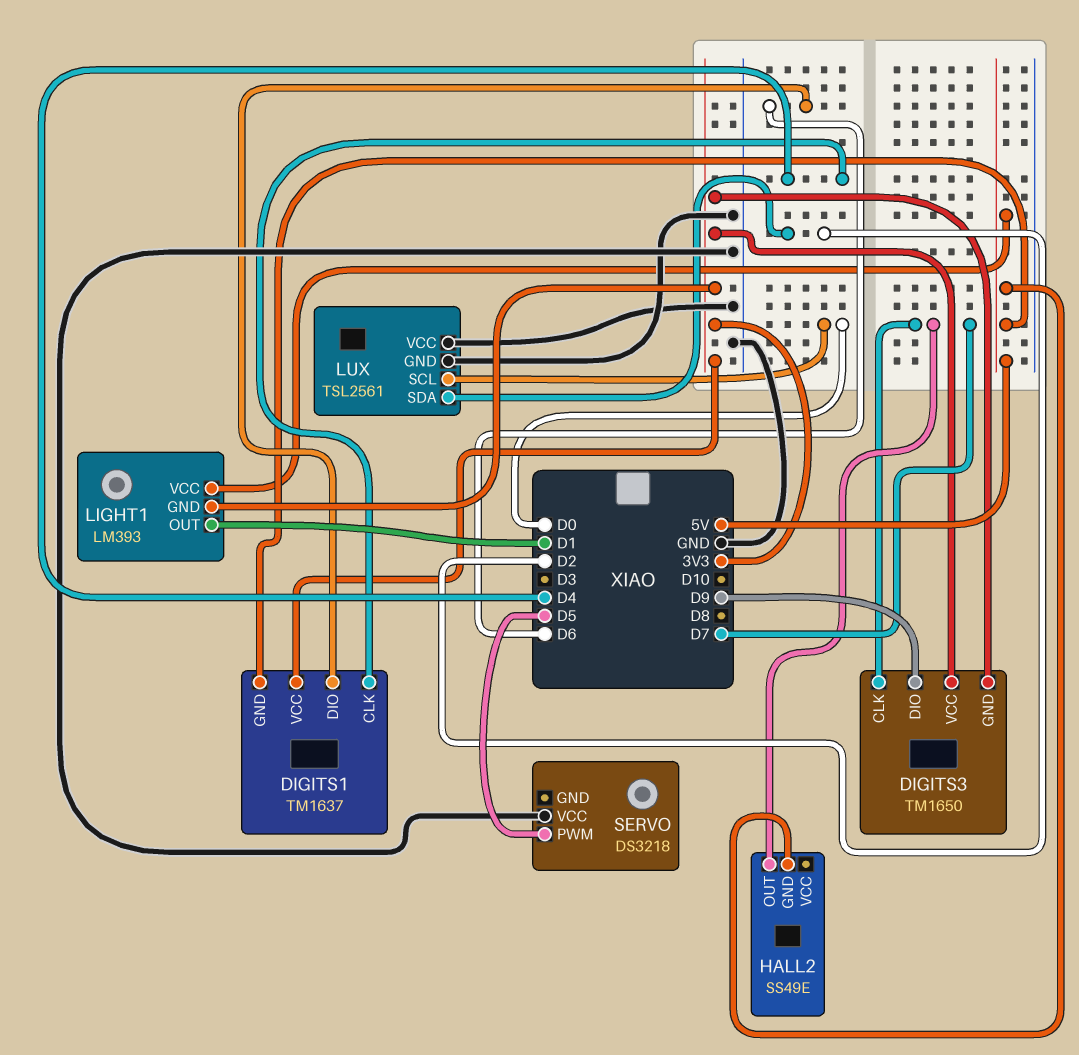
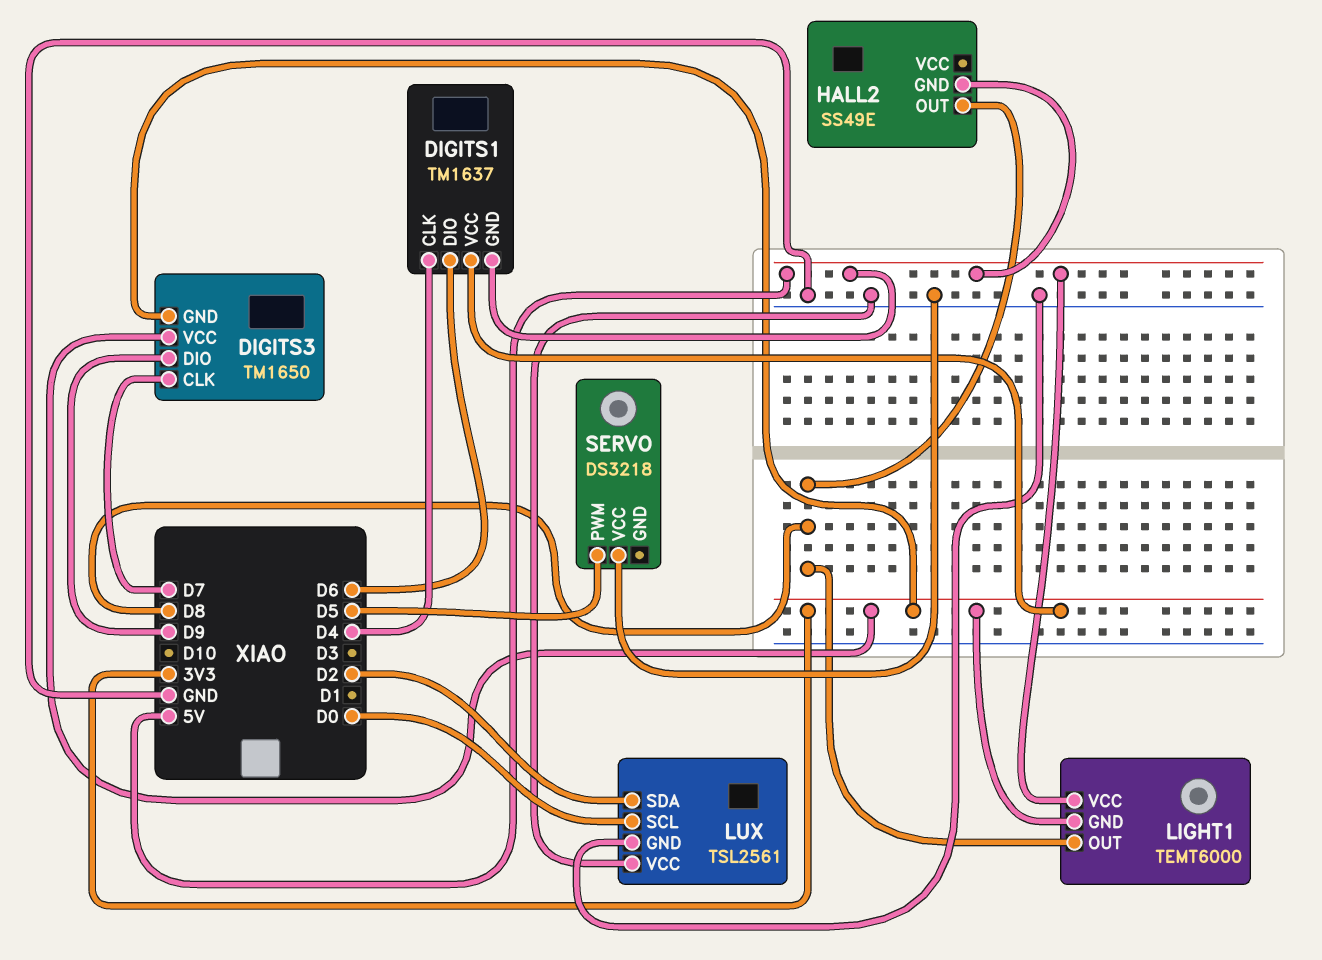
HALL2 pin OUT: D7 -> D8
LIGHT1: LM393 -> TEMT6000
LIGHT1 pin OUT: D1 -> D8

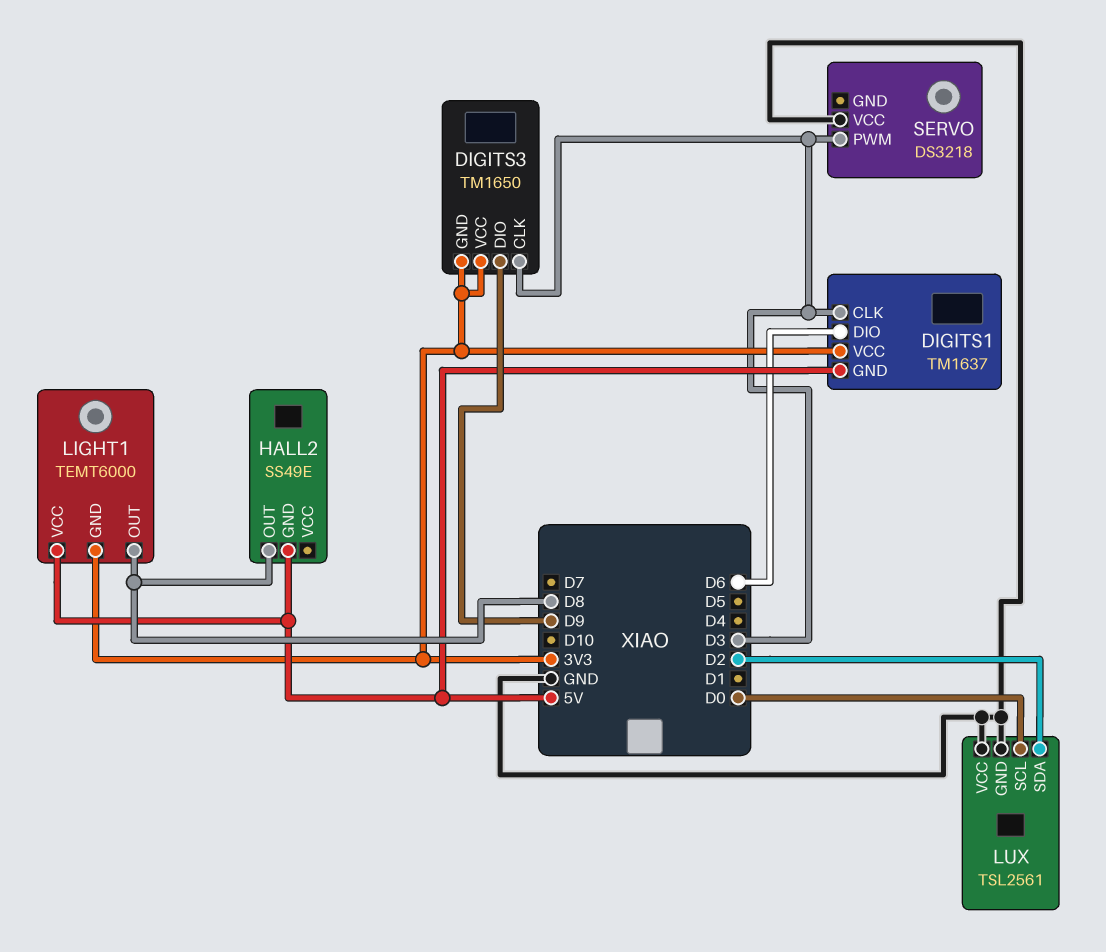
DIGITS1 pin CLK: D4 -> D3
DIGITS3 pin CLK: D7 -> D3
SERVO pin PWM: D5 -> D3

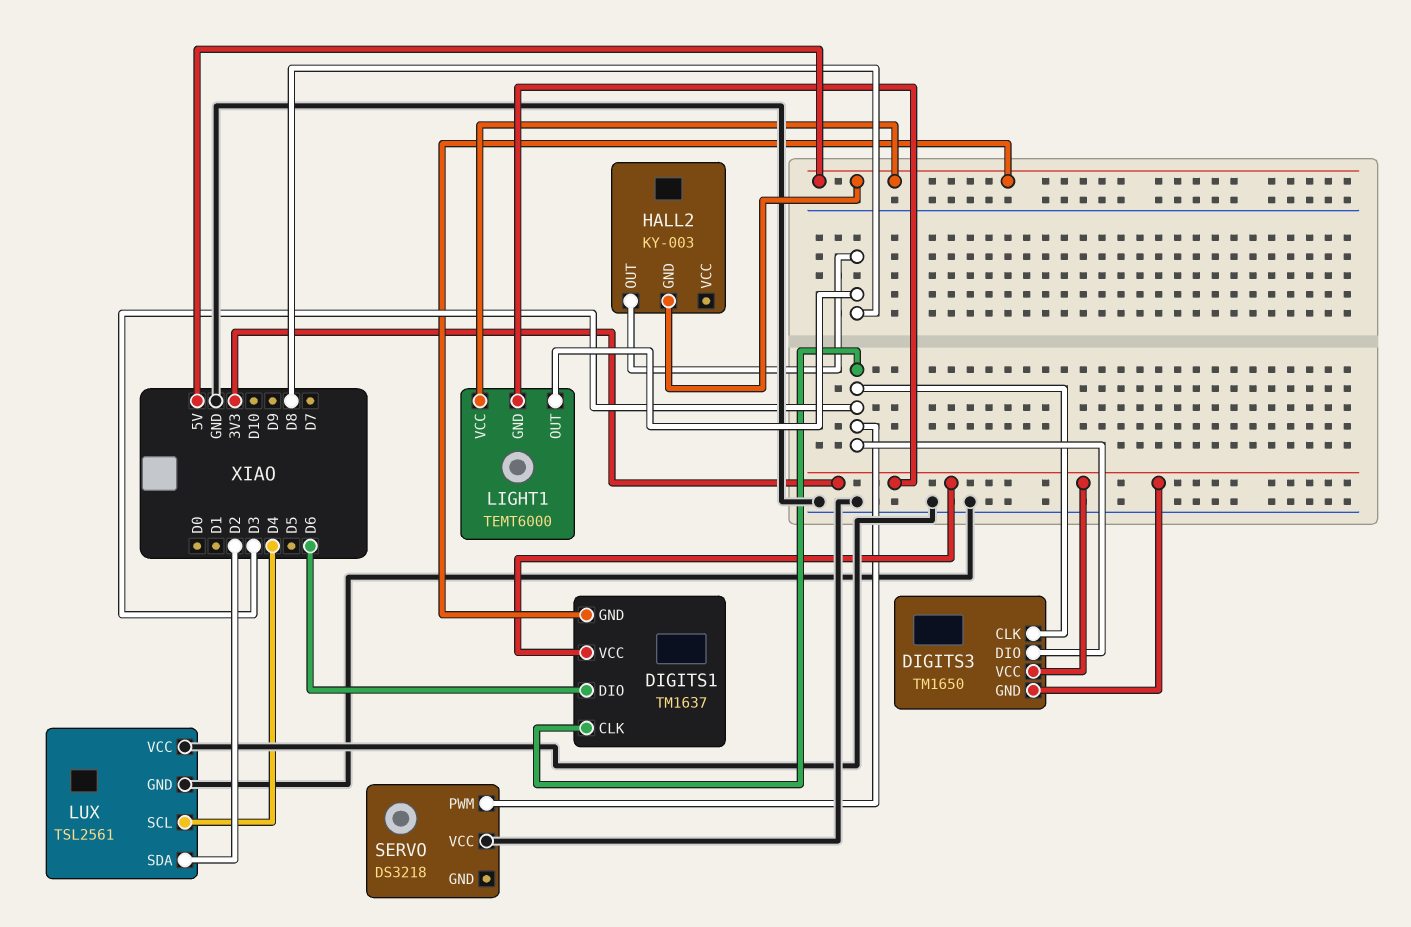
DIGITS3 pin DIO: D9 -> D3
HALL2: SS49E -> KY-003
LUX pin SCL: D0 -> D4

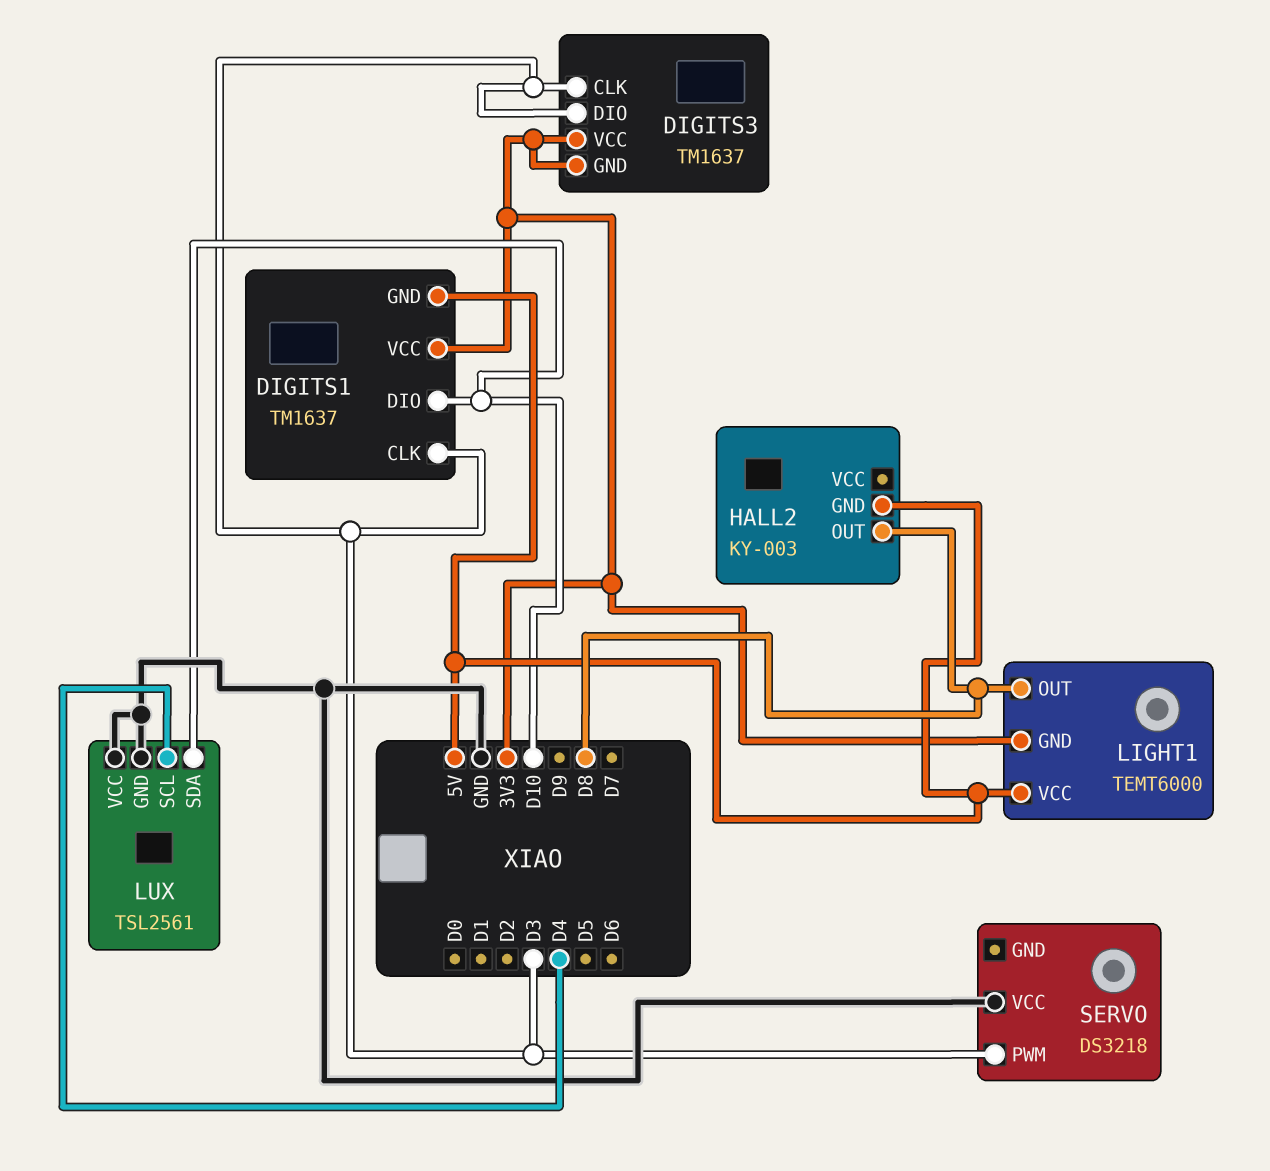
DIGITS1 pin DIO: D6 -> D10
DIGITS3: TM1650 -> TM1637
LUX pin SDA: D2 -> D10

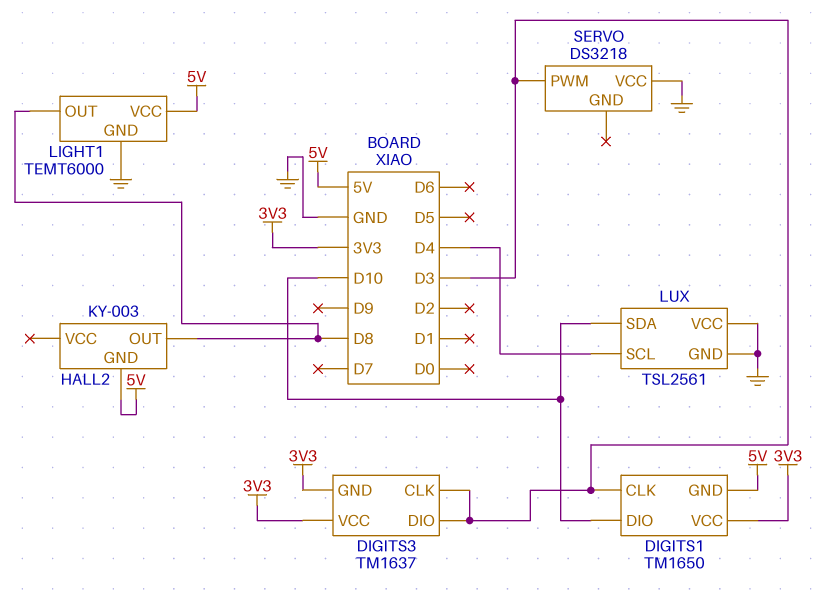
DIGITS1: TM1637 -> TM1650
LIGHT1 pin GND: 3V3 -> GND

